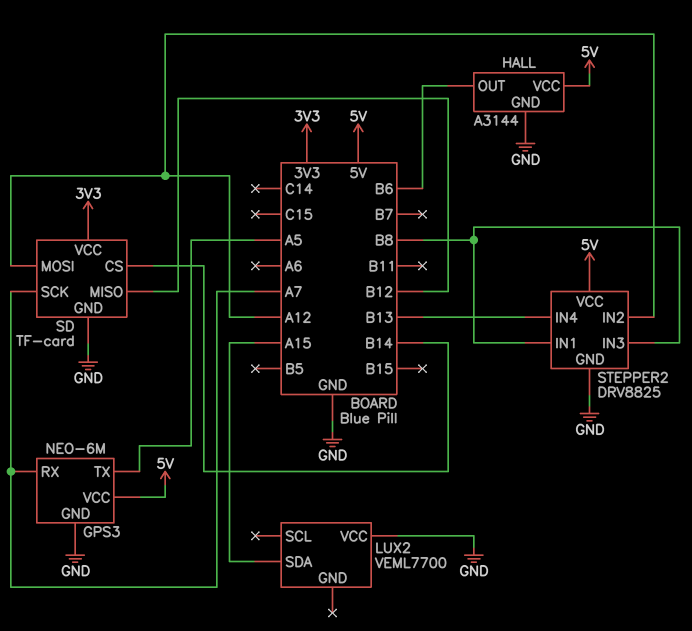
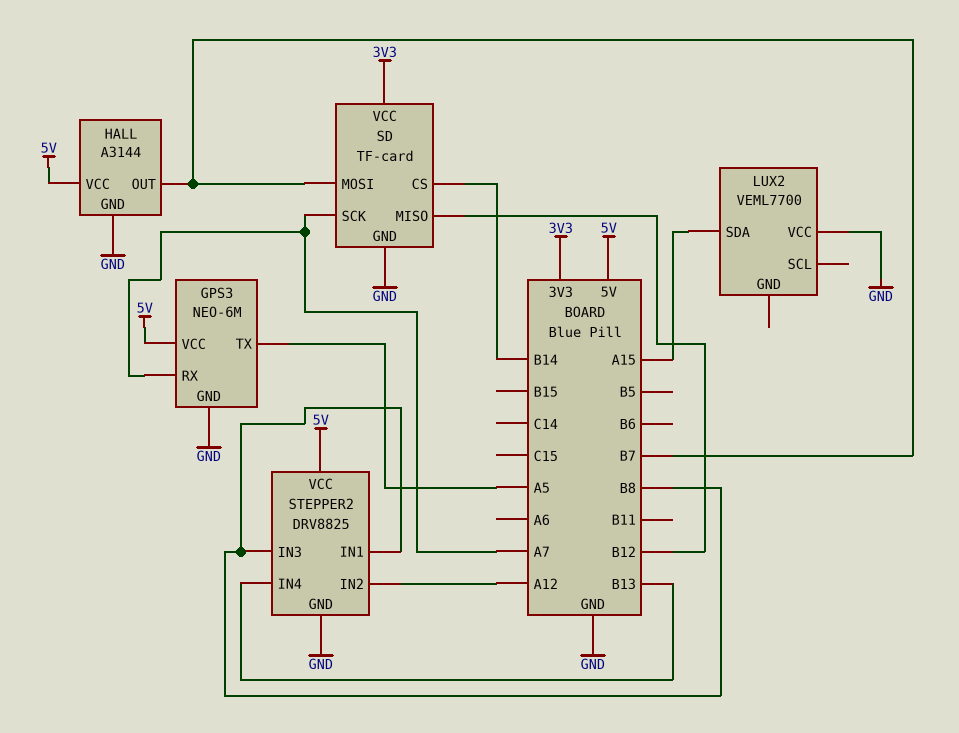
HALL pin OUT: B6 -> B7
SD pin MOSI: A12 -> B7

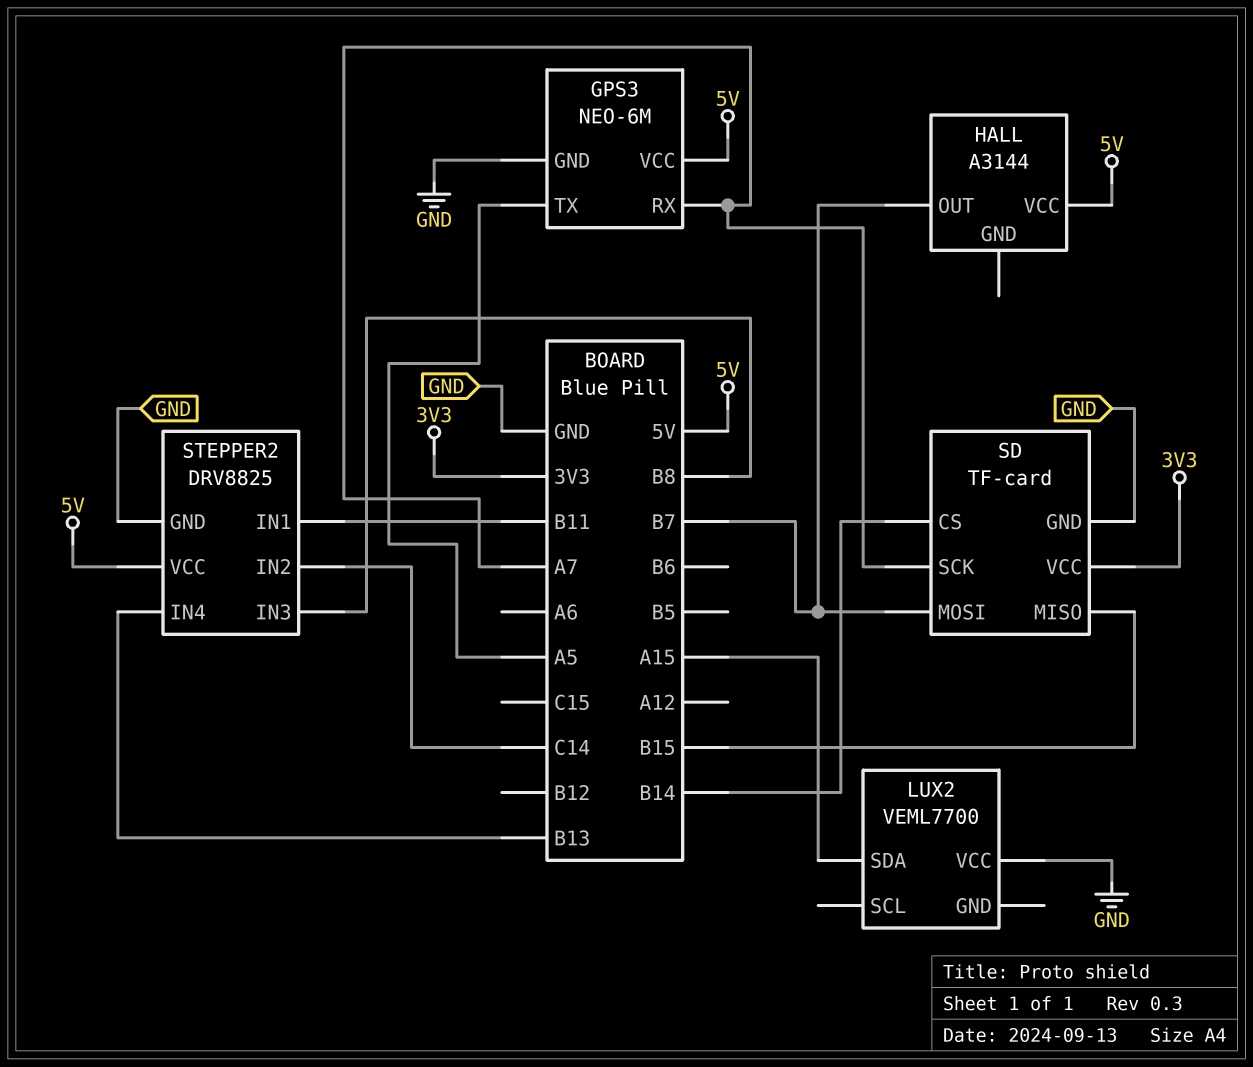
HALL pin GND: GND -> none
SD pin MISO: B12 -> B15
STEPPER2 pin IN1: B8 -> B11
STEPPER2 pin IN2: A12 -> C14

